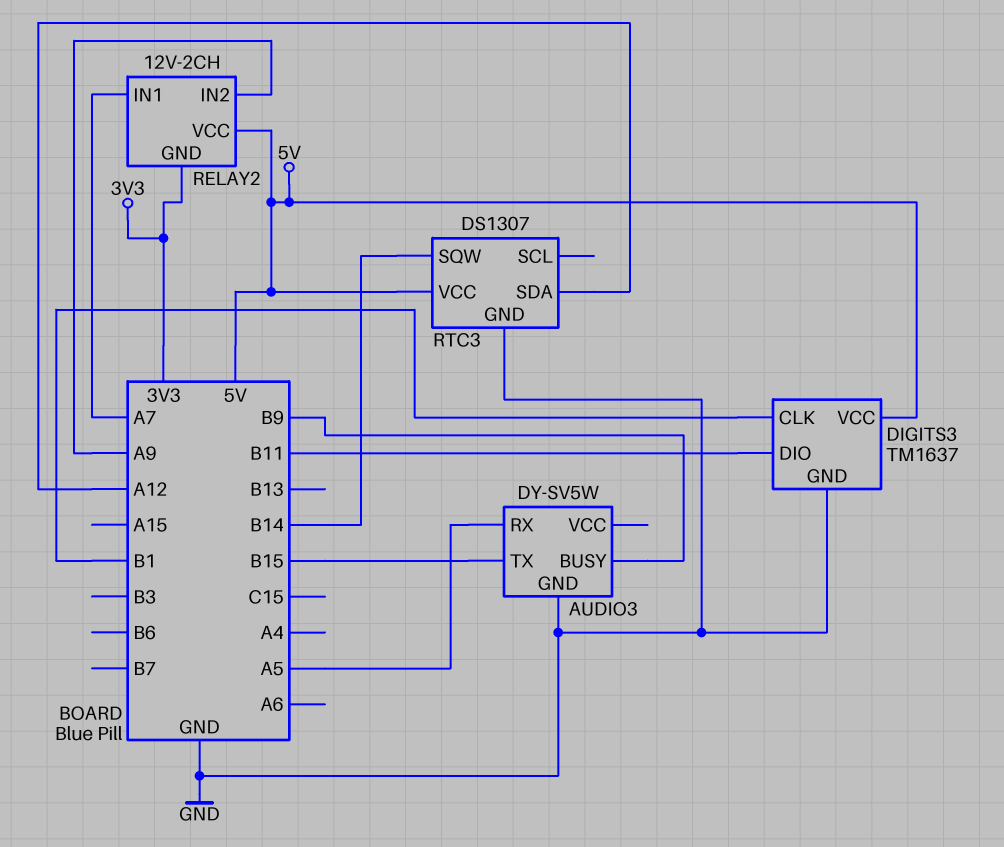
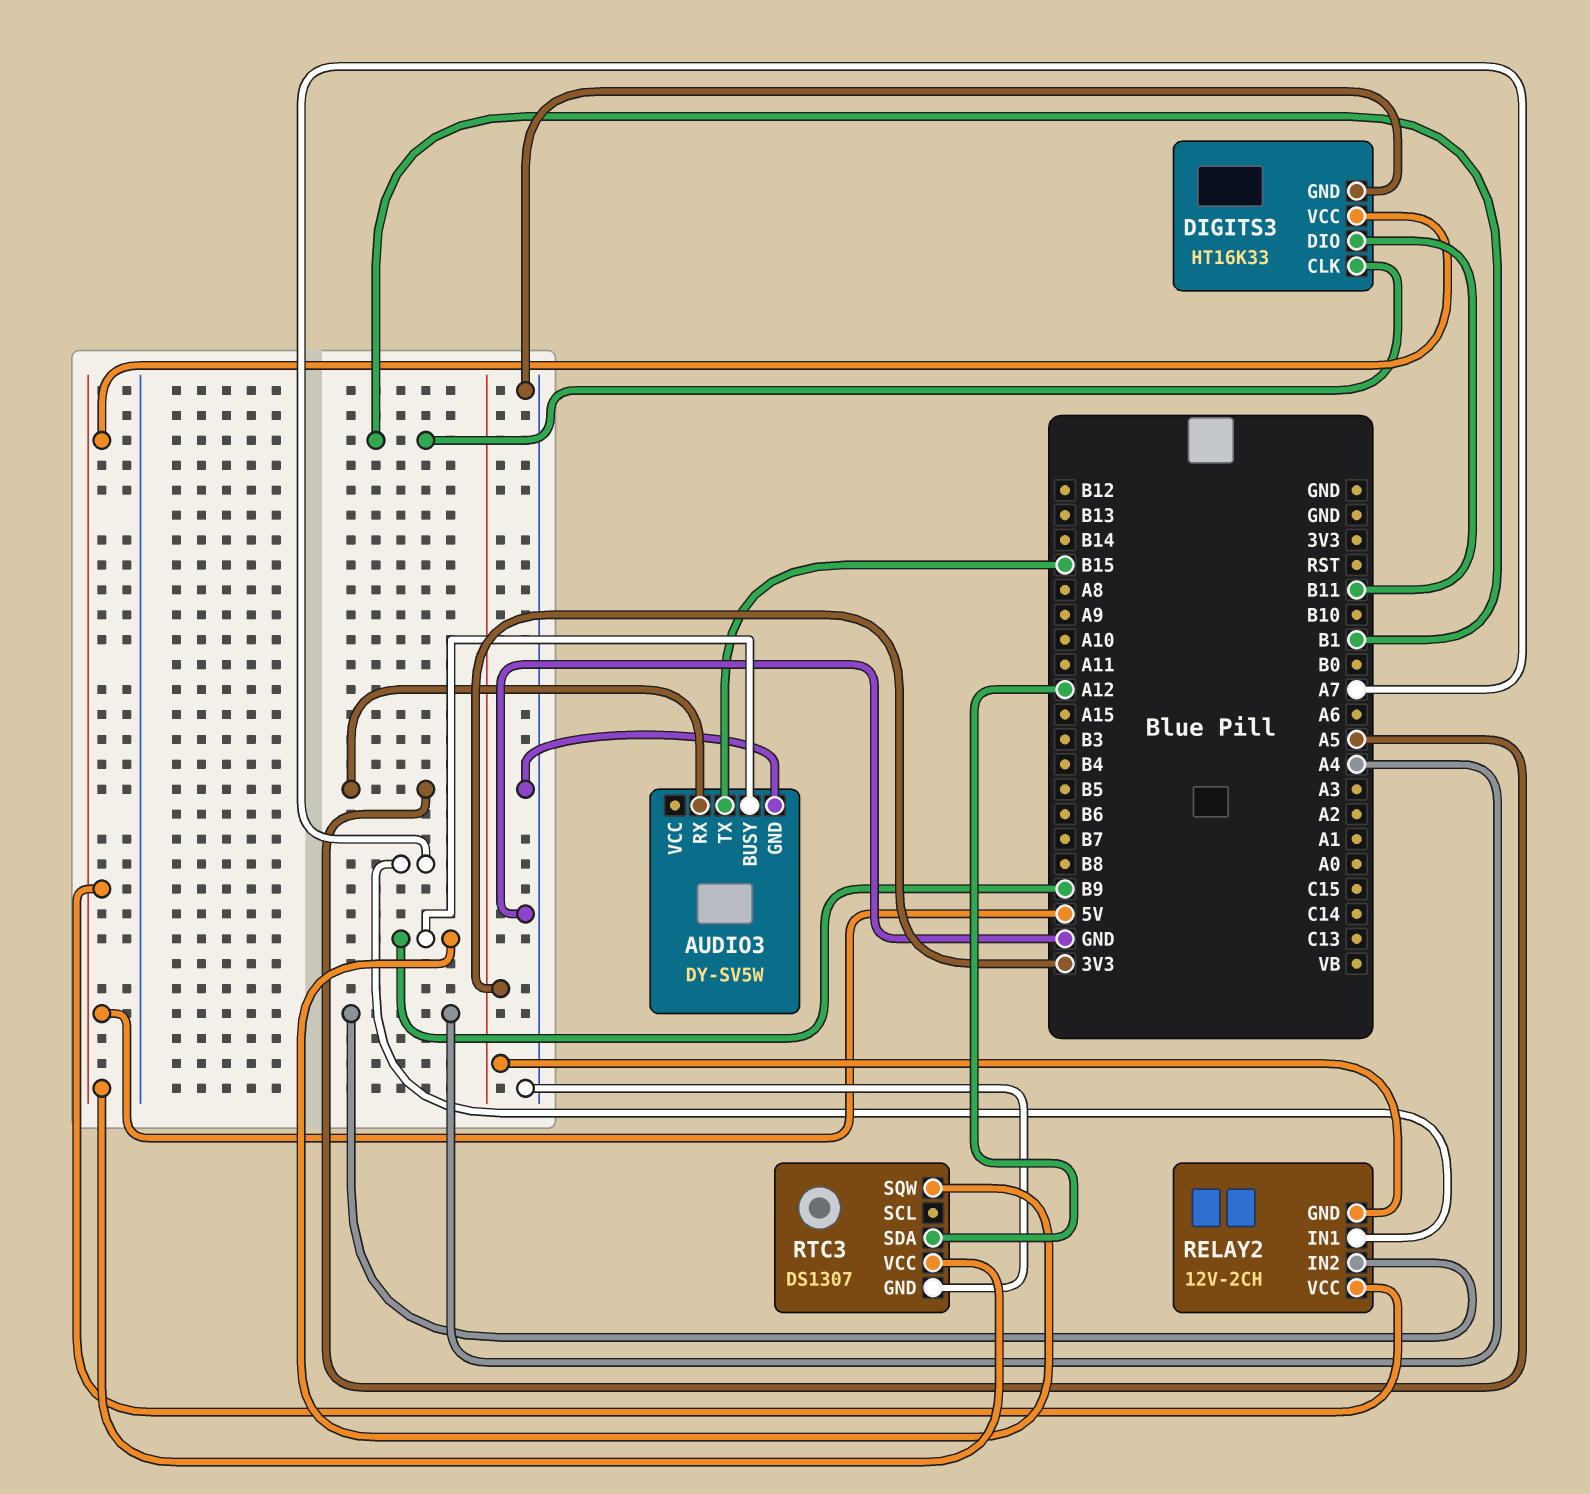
DIGITS3: TM1637 -> HT16K33
RELAY2 pin IN2: A9 -> A4
RTC3 pin SQW: B14 -> B9

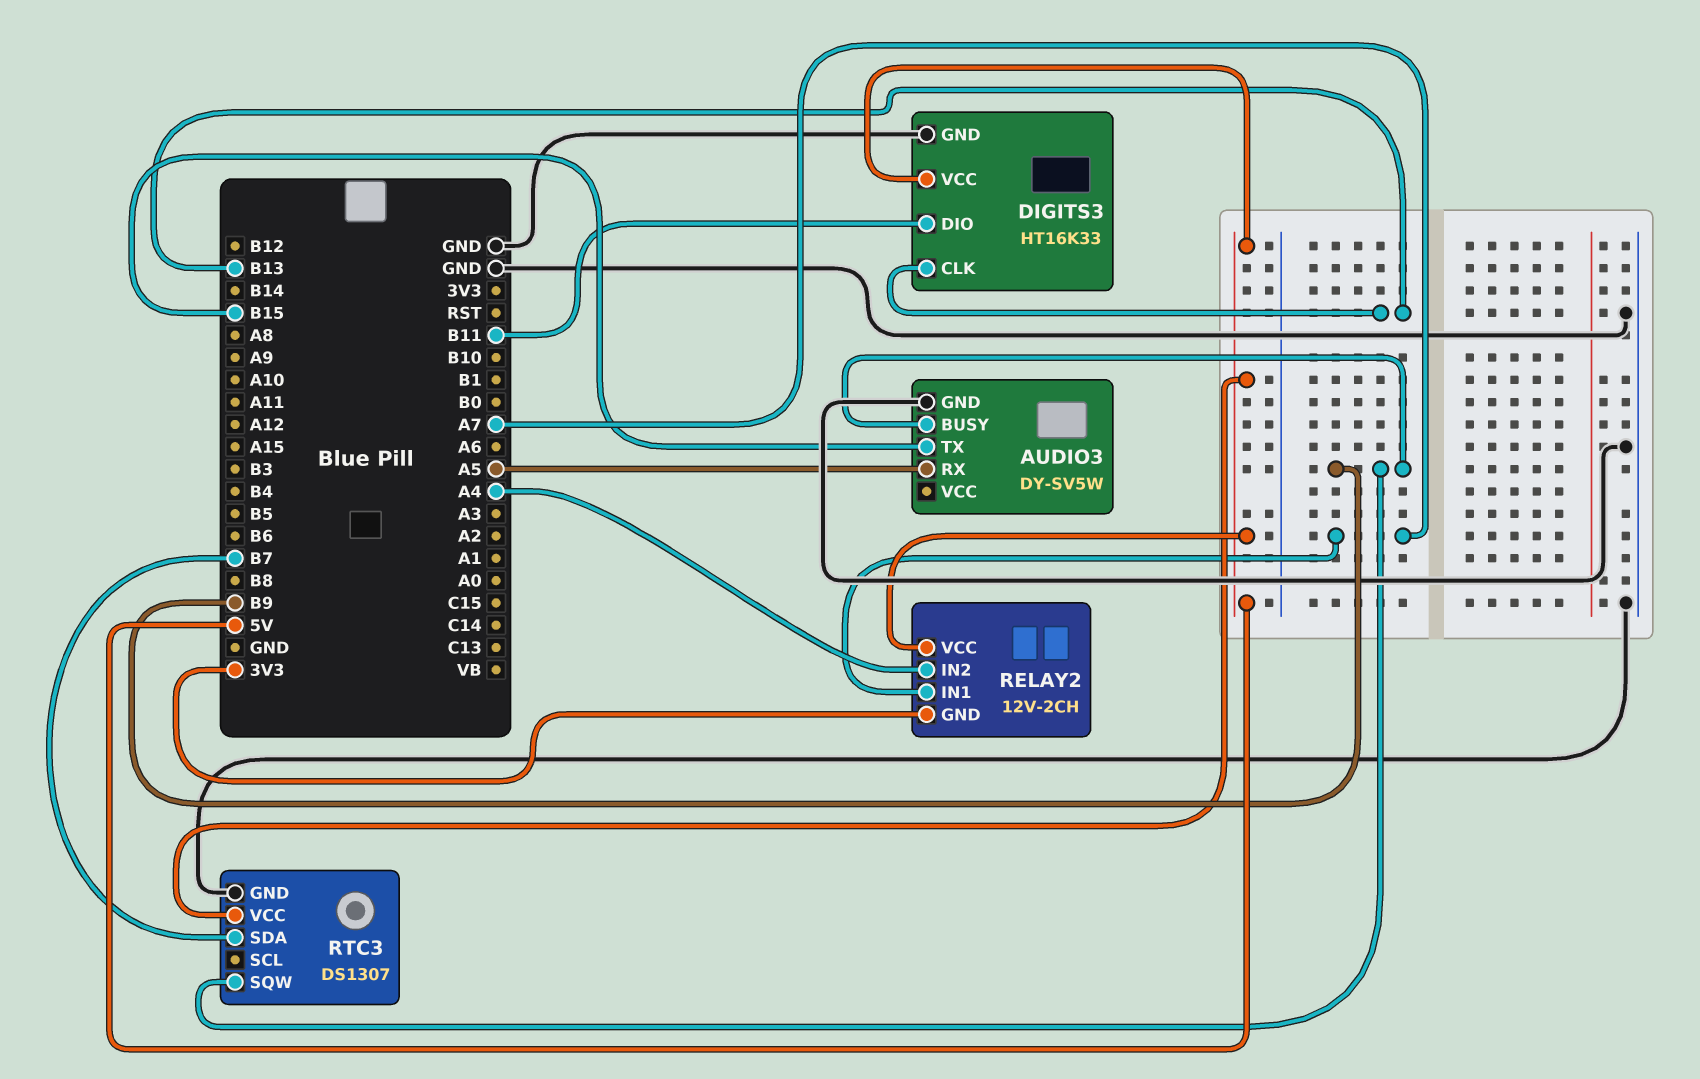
DIGITS3 pin CLK: B1 -> B13
RTC3 pin SDA: A12 -> B7

